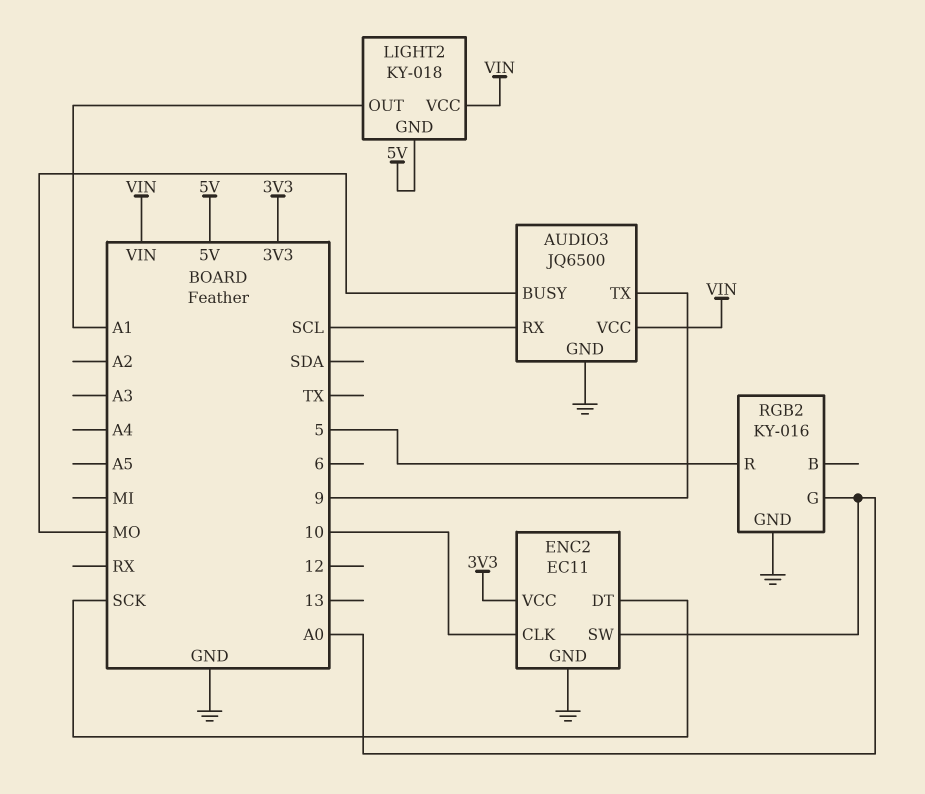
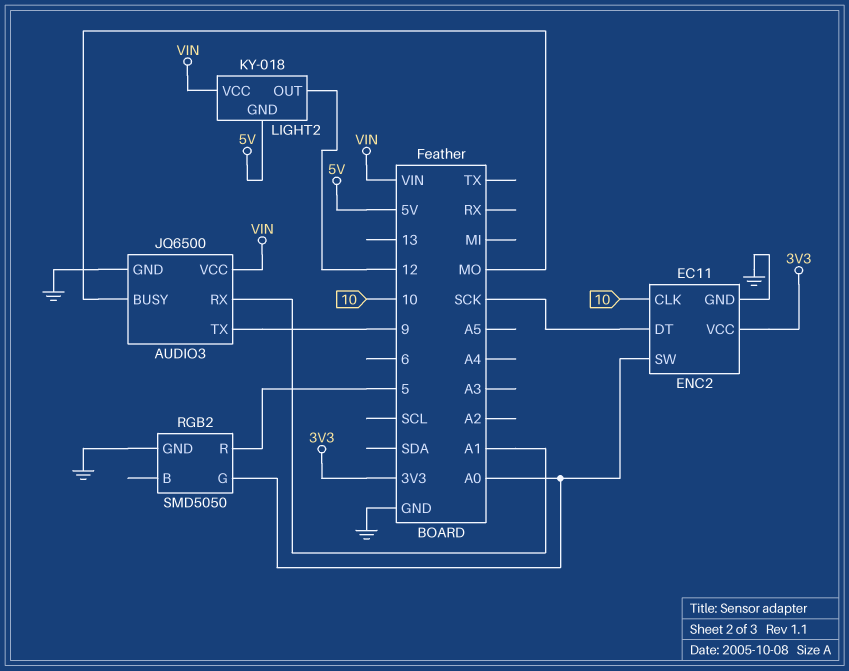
AUDIO3 pin RX: SCL -> A1
LIGHT2 pin OUT: A1 -> 12
RGB2: KY-016 -> SMD5050

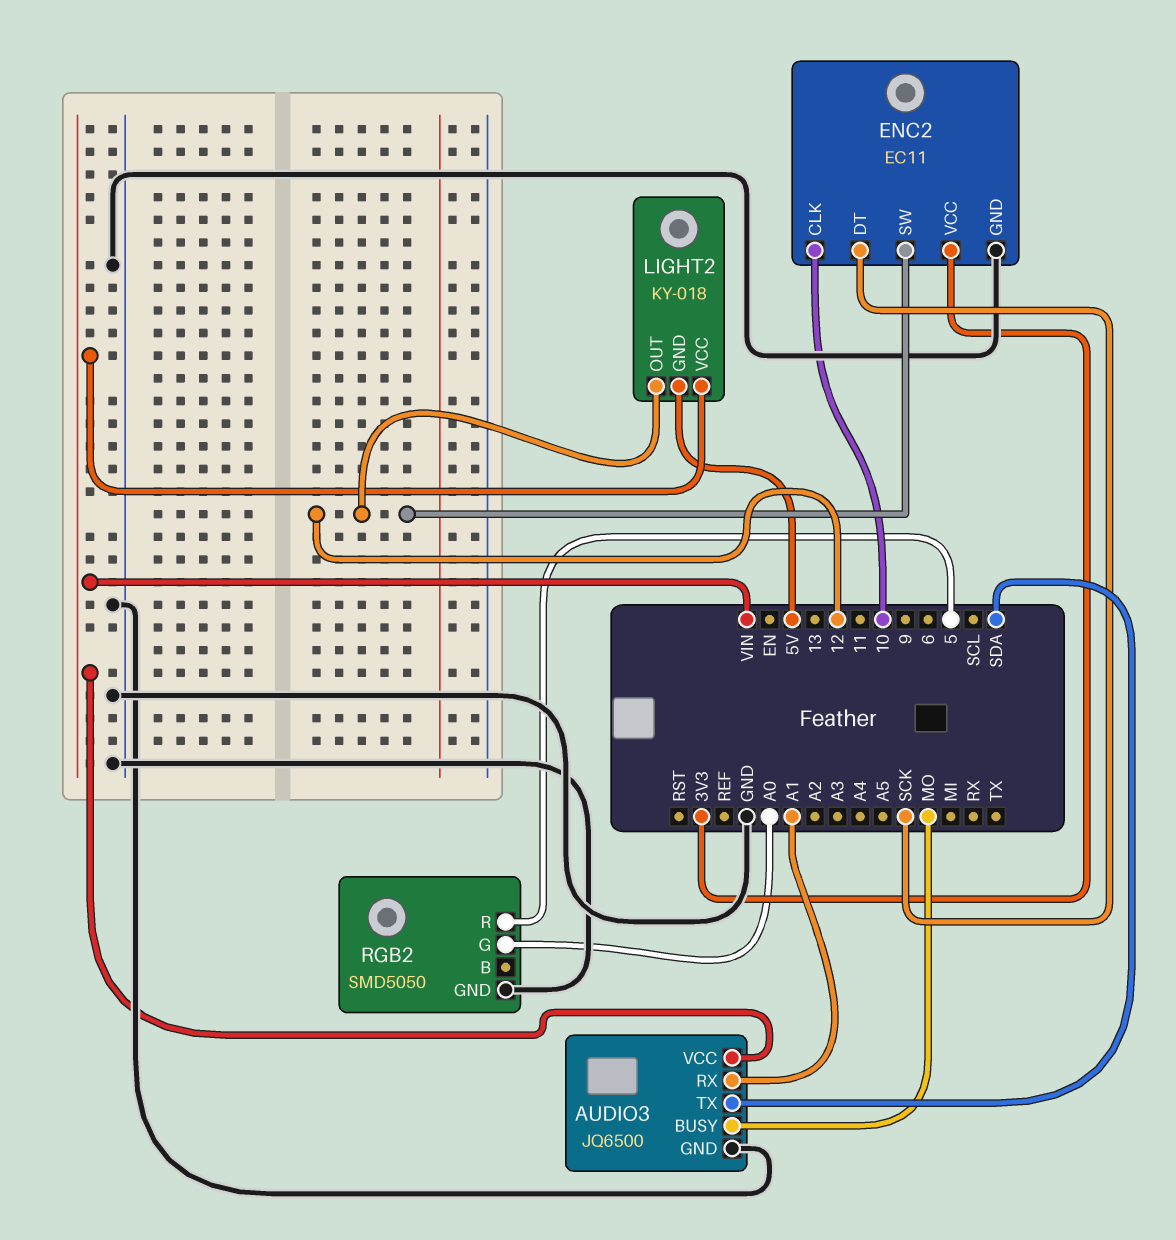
AUDIO3 pin TX: 9 -> SDA
ENC2 pin SW: A0 -> 12

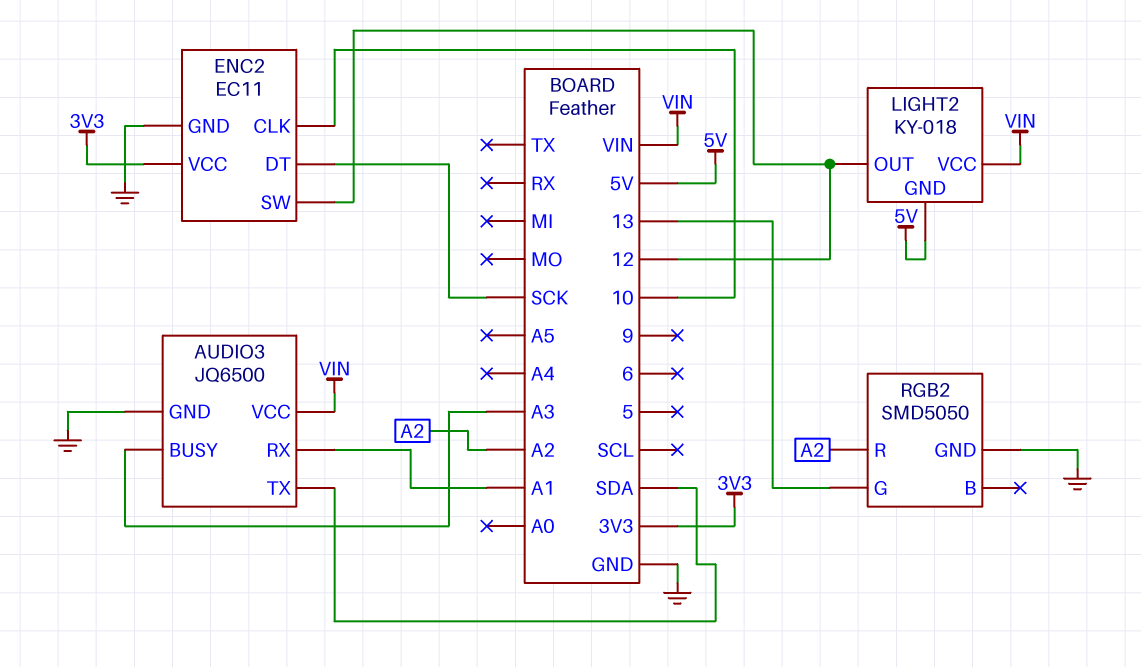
AUDIO3 pin BUSY: MO -> A3
RGB2 pin G: A0 -> 13
RGB2 pin R: 5 -> A2

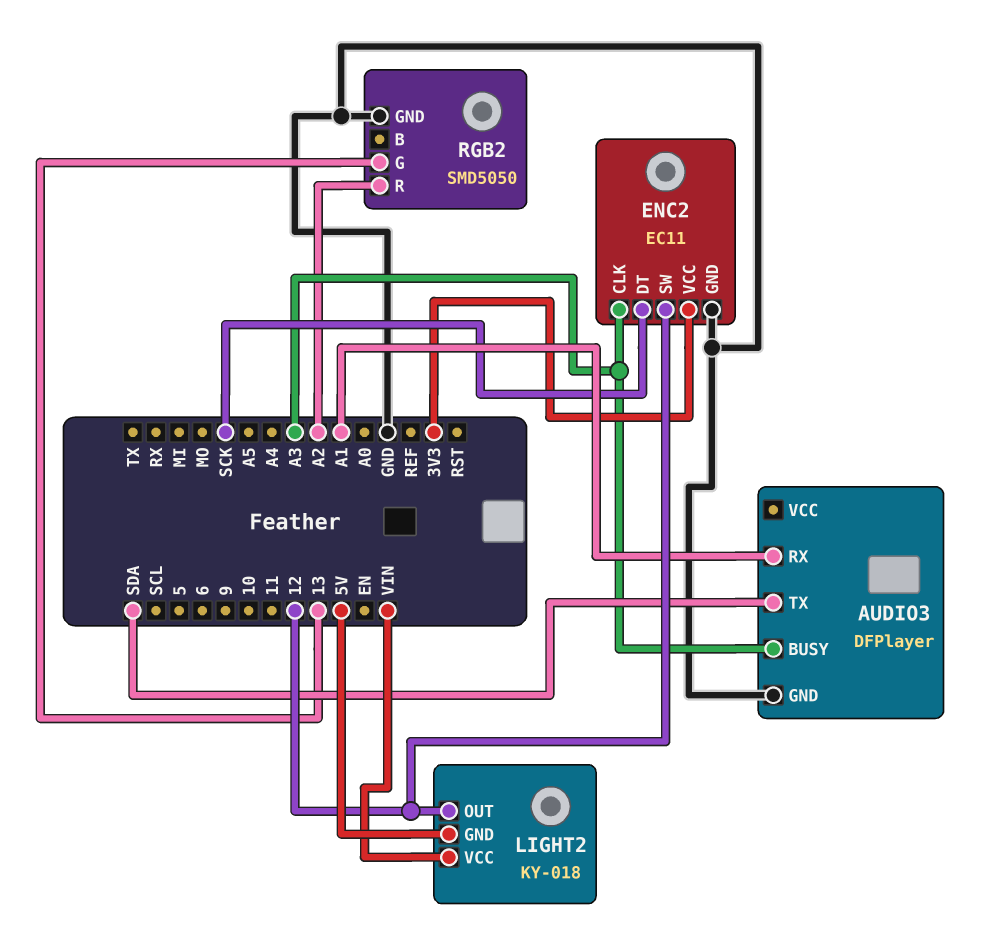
AUDIO3: JQ6500 -> DFPlayer
AUDIO3 pin VCC: VIN -> none
ENC2 pin CLK: 10 -> A3

